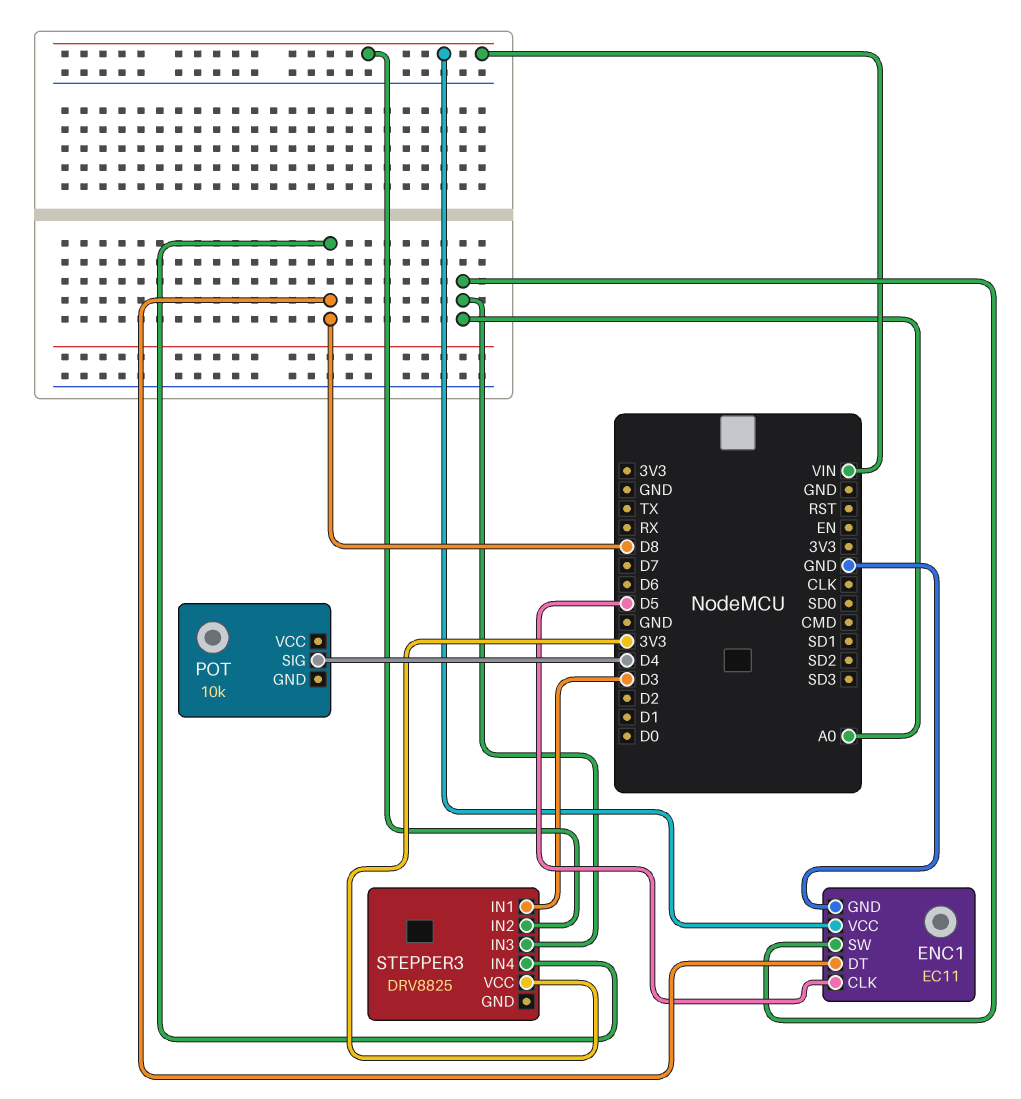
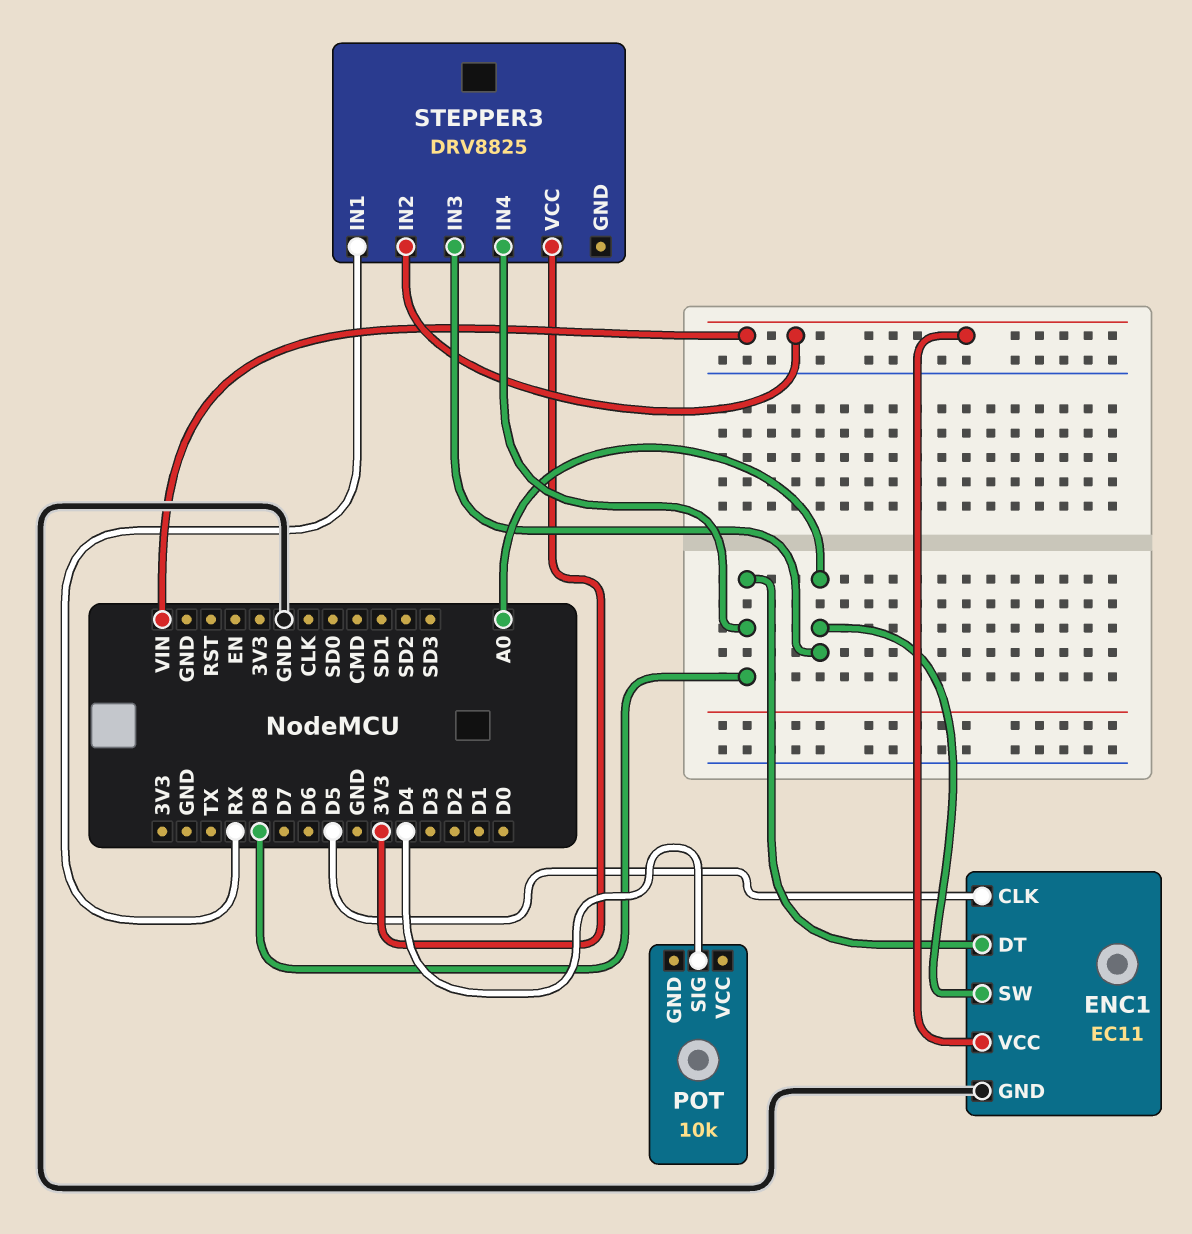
STEPPER3 pin IN1: D3 -> RX

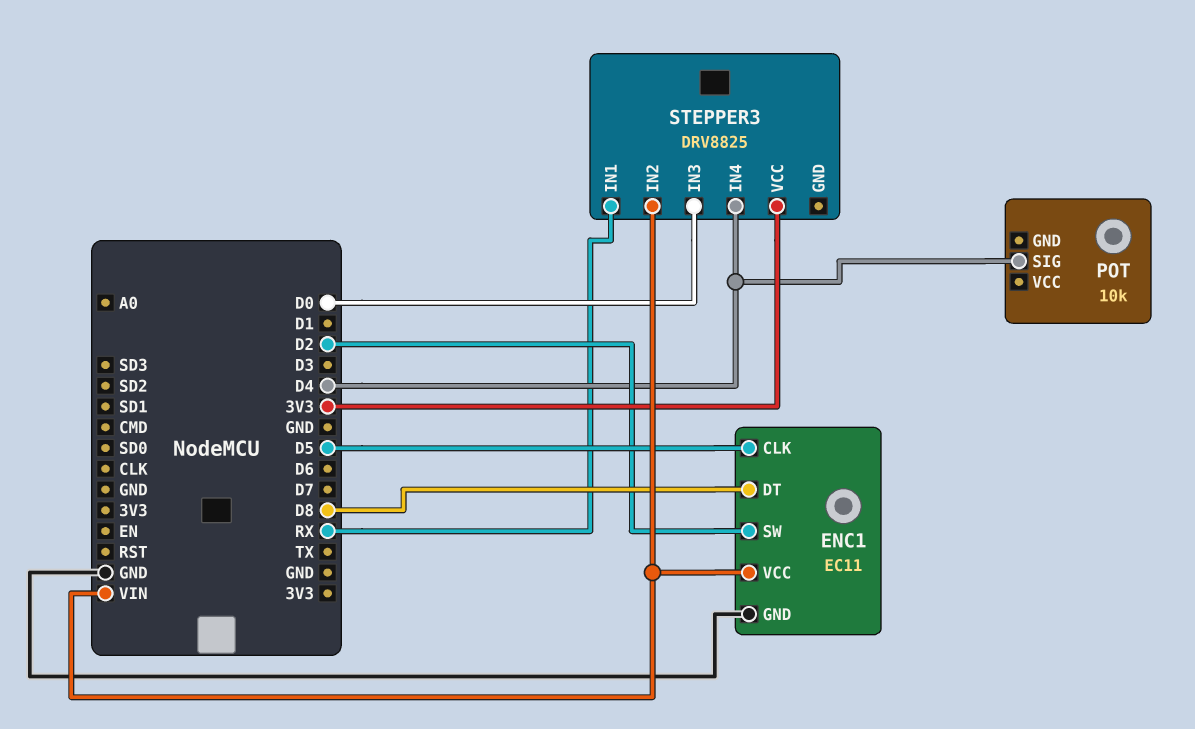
ENC1 pin SW: A0 -> D2
STEPPER3 pin IN3: A0 -> D0
STEPPER3 pin IN4: D8 -> D4

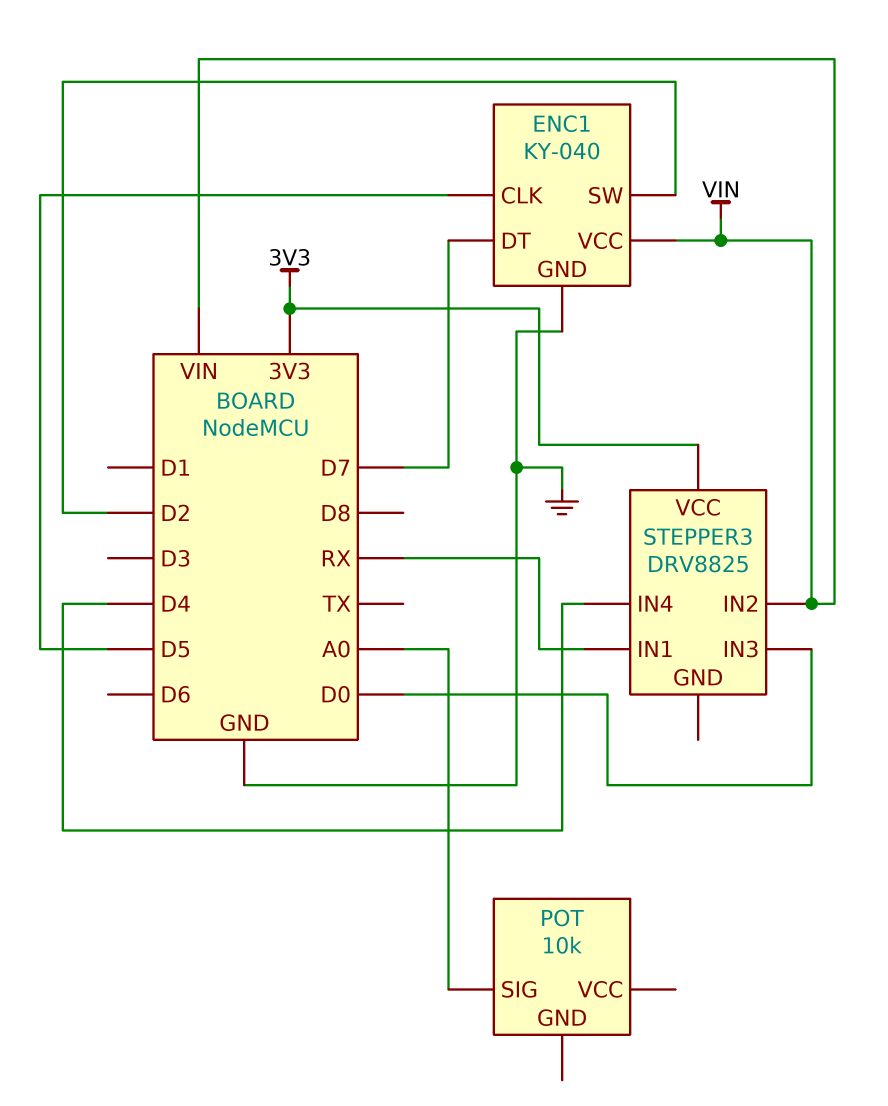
ENC1: EC11 -> KY-040
ENC1 pin DT: D8 -> D7
POT pin SIG: D4 -> A0

